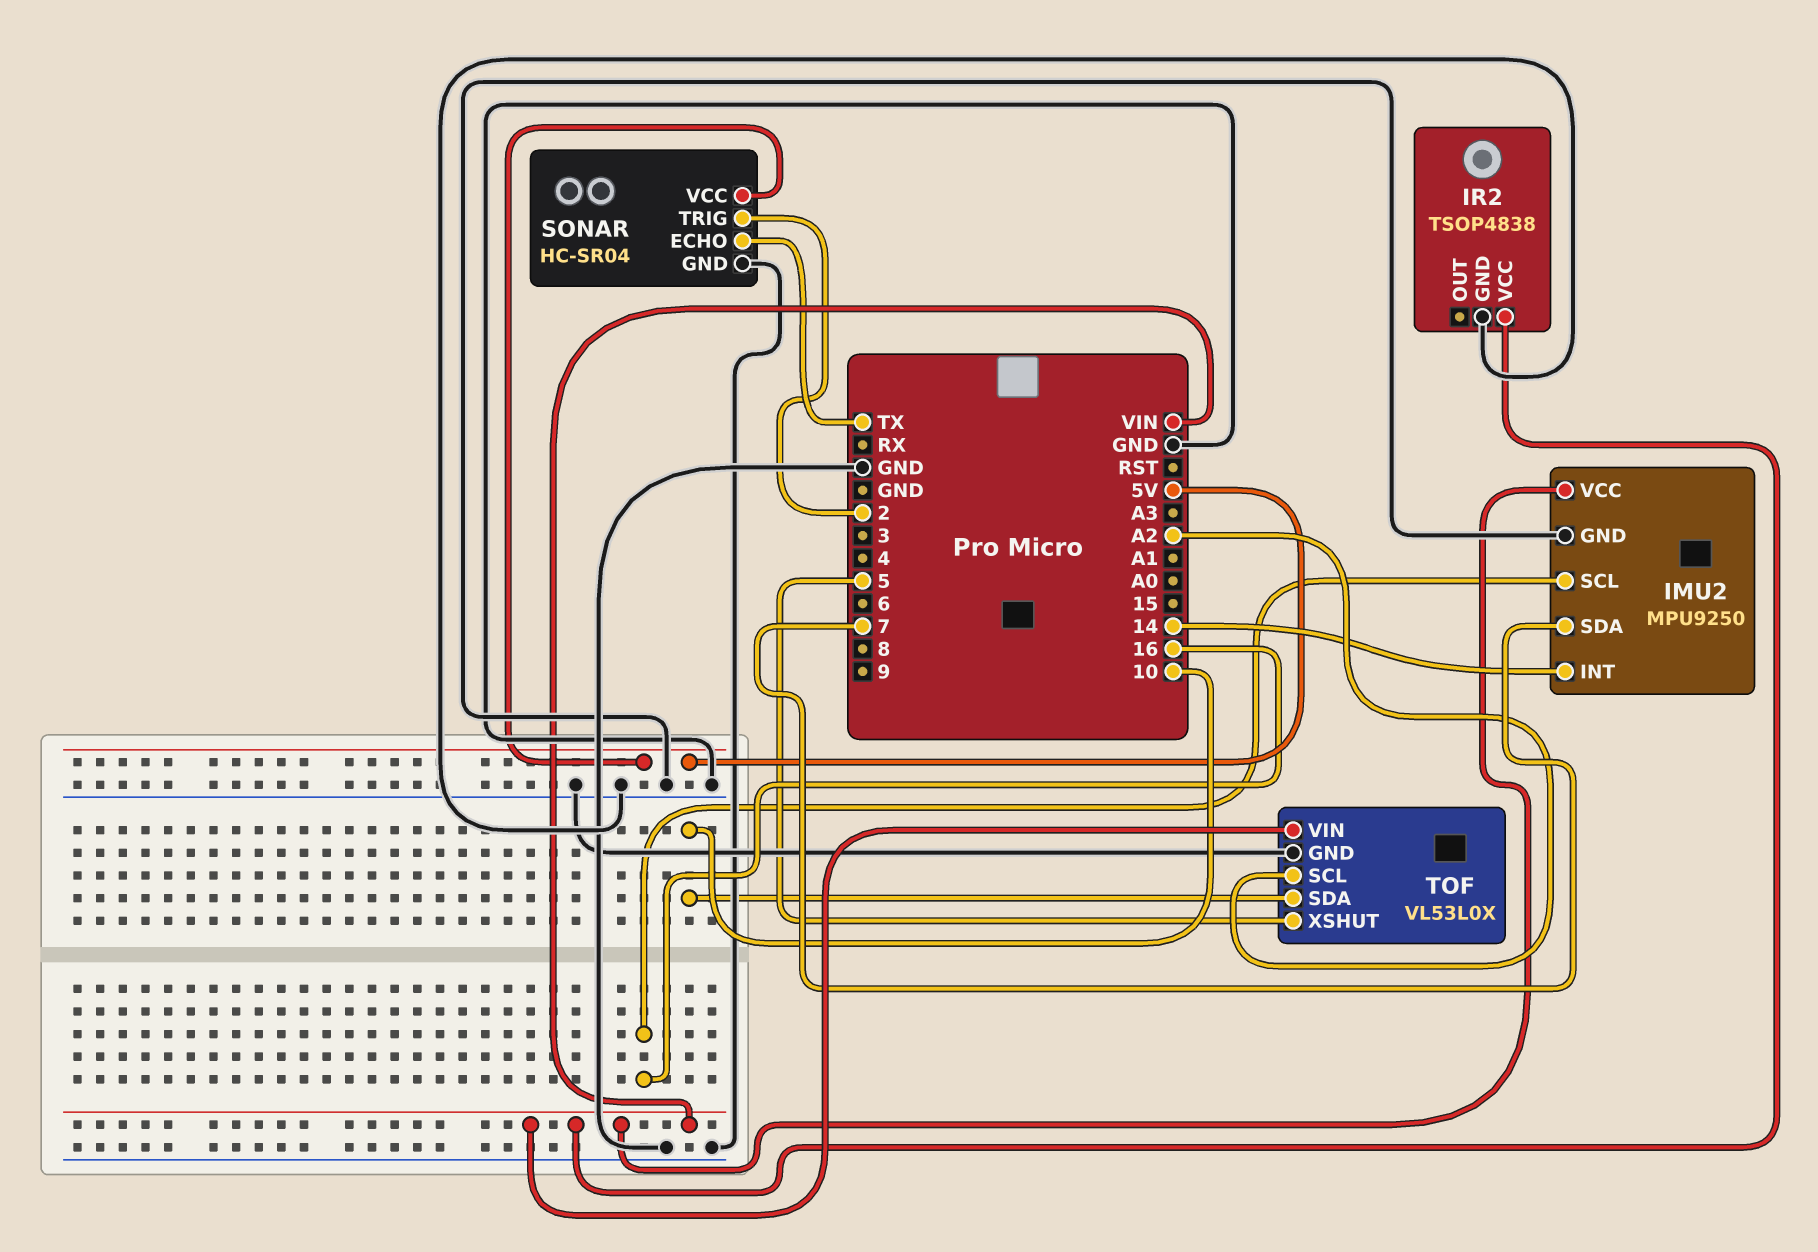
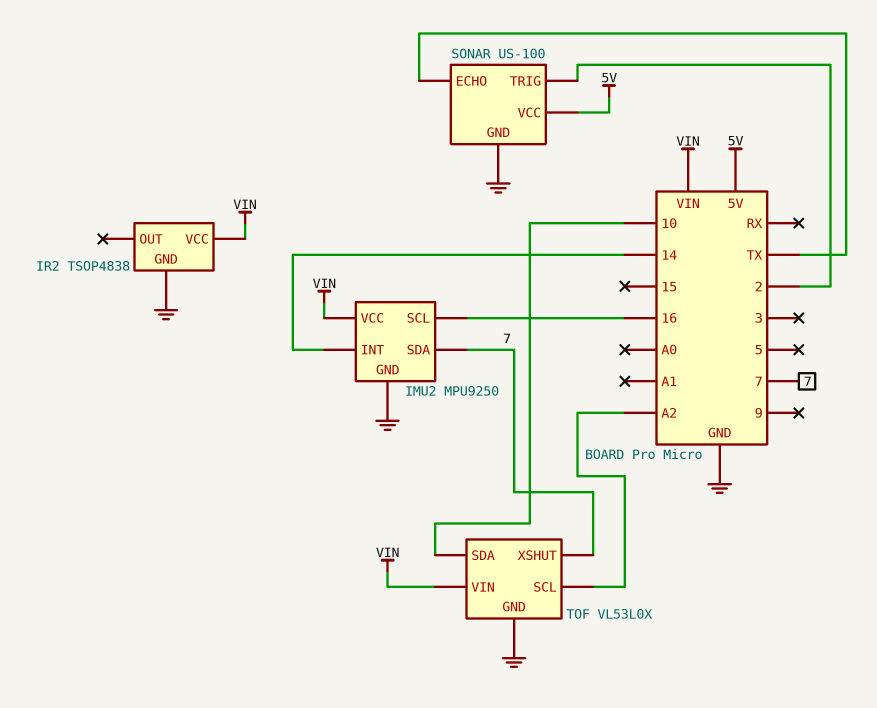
SONAR: HC-SR04 -> US-100
TOF pin XSHUT: 5 -> 7

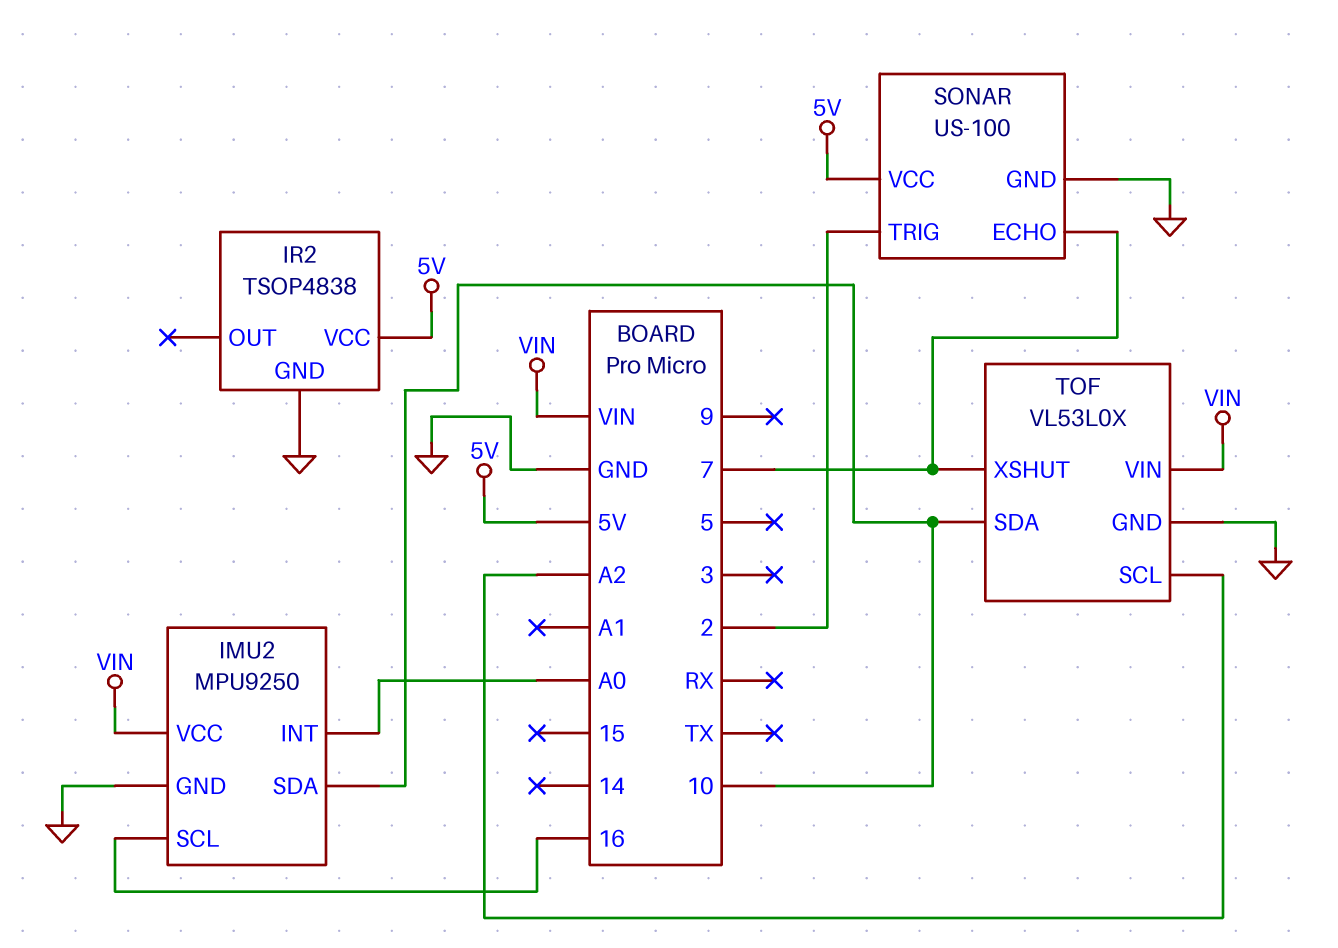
IMU2 pin INT: 14 -> A0
IMU2 pin SDA: 7 -> 10
IR2 pin VCC: VIN -> 5V
SONAR pin ECHO: TX -> 7

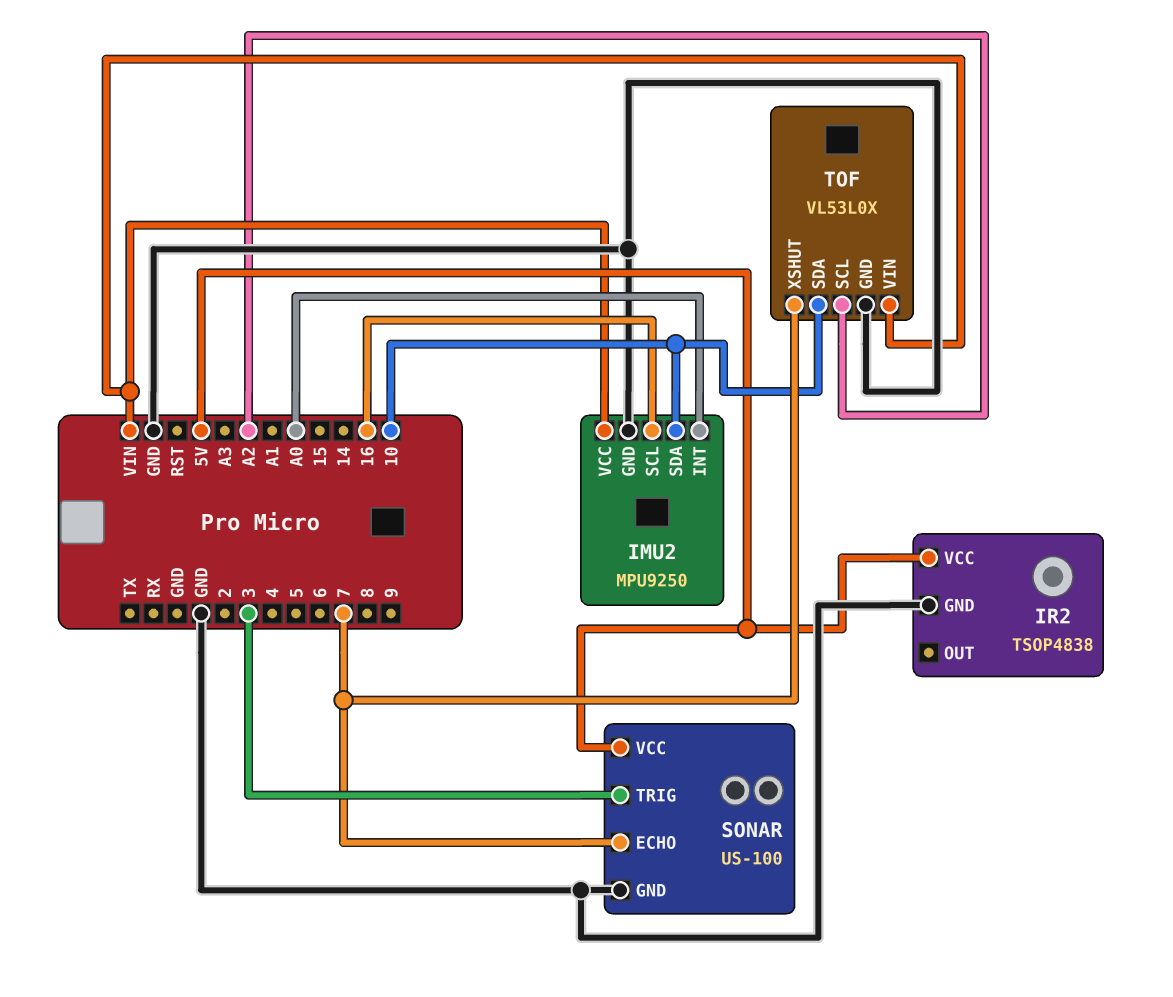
SONAR pin TRIG: 2 -> 3

